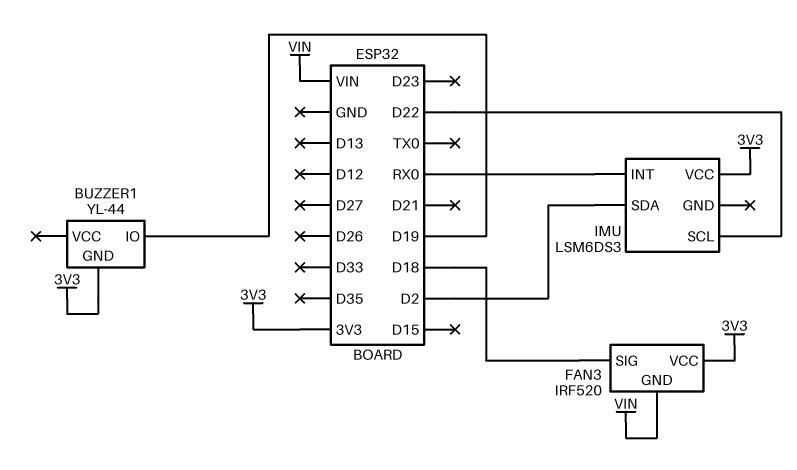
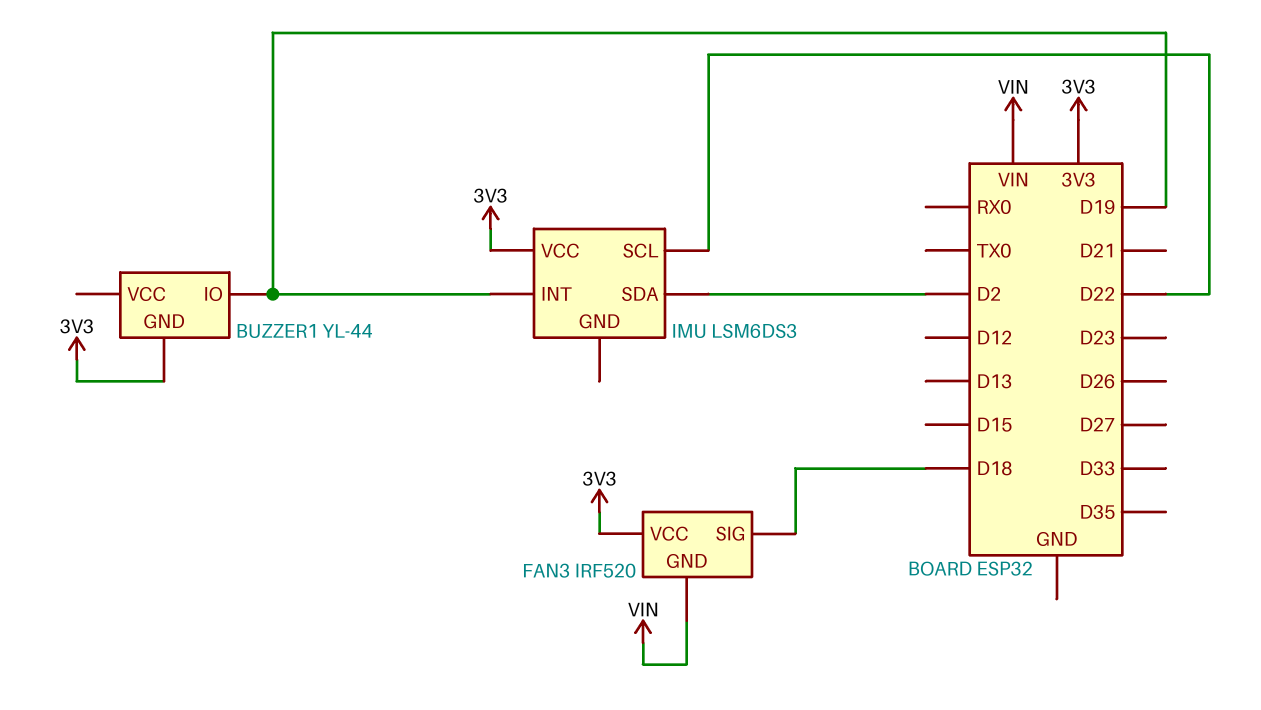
IMU pin INT: RX0 -> D19

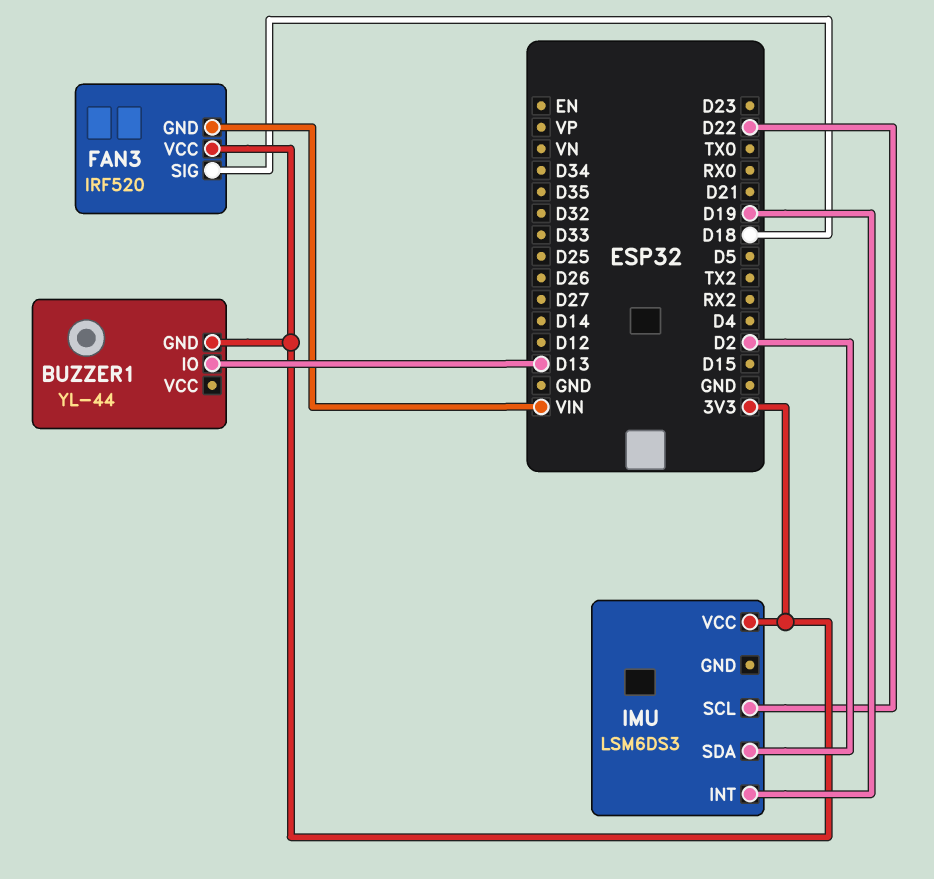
BUZZER1 pin IO: D19 -> D13

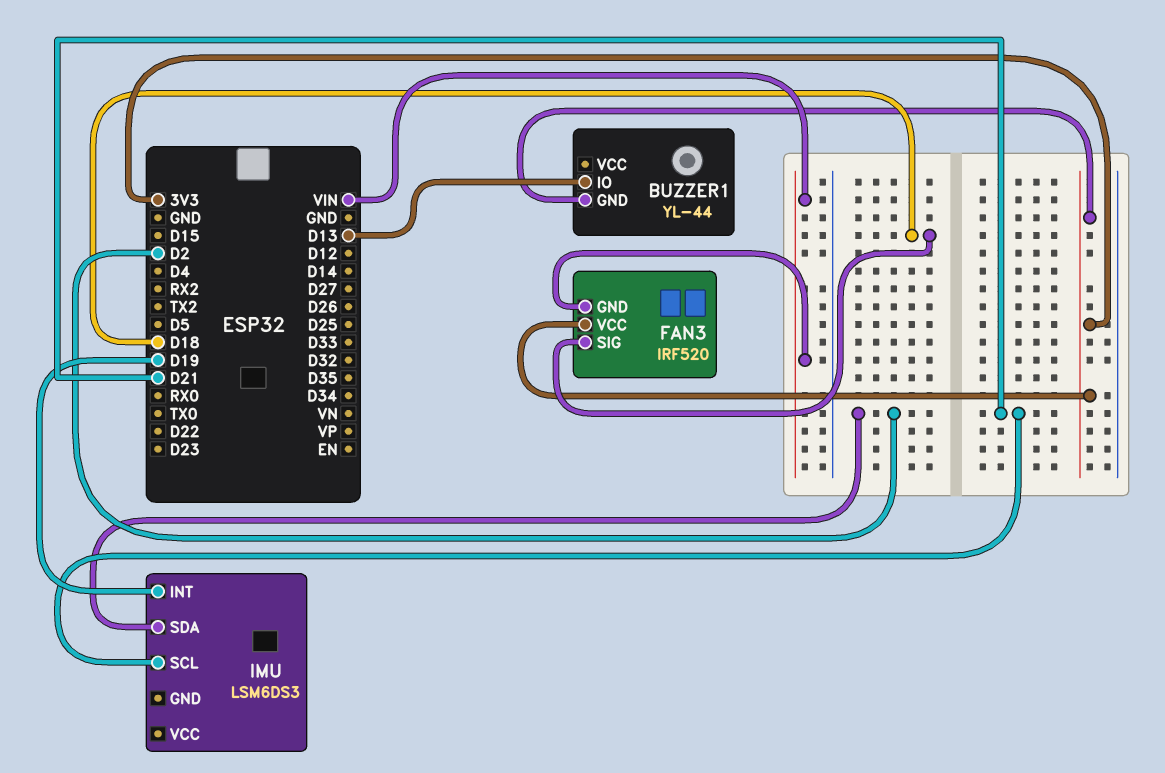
IMU pin SCL: D22 -> D21
IMU pin VCC: 3V3 -> none

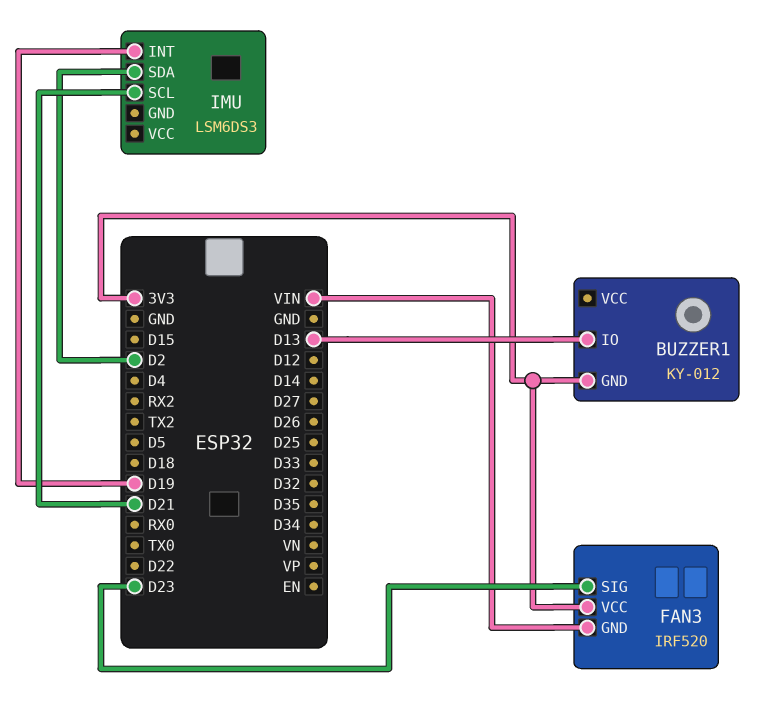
BUZZER1: YL-44 -> KY-012
FAN3 pin SIG: D18 -> D23

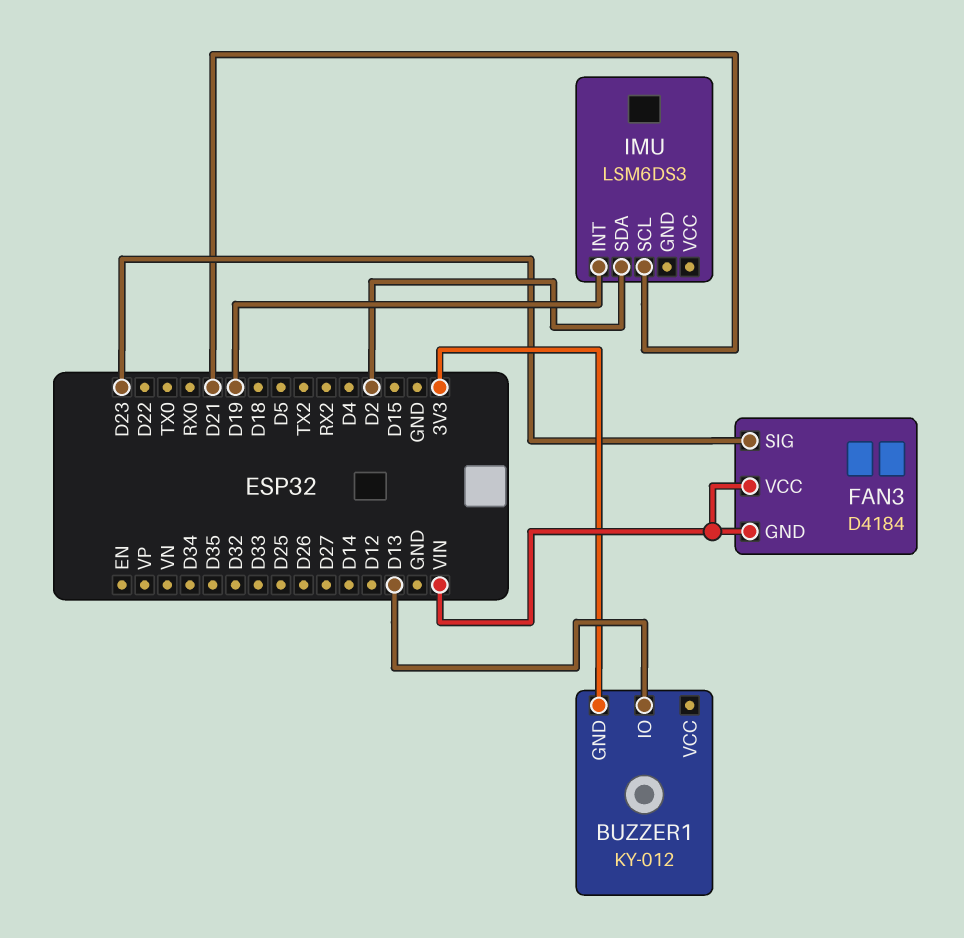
FAN3: IRF520 -> D4184
FAN3 pin VCC: 3V3 -> VIN

